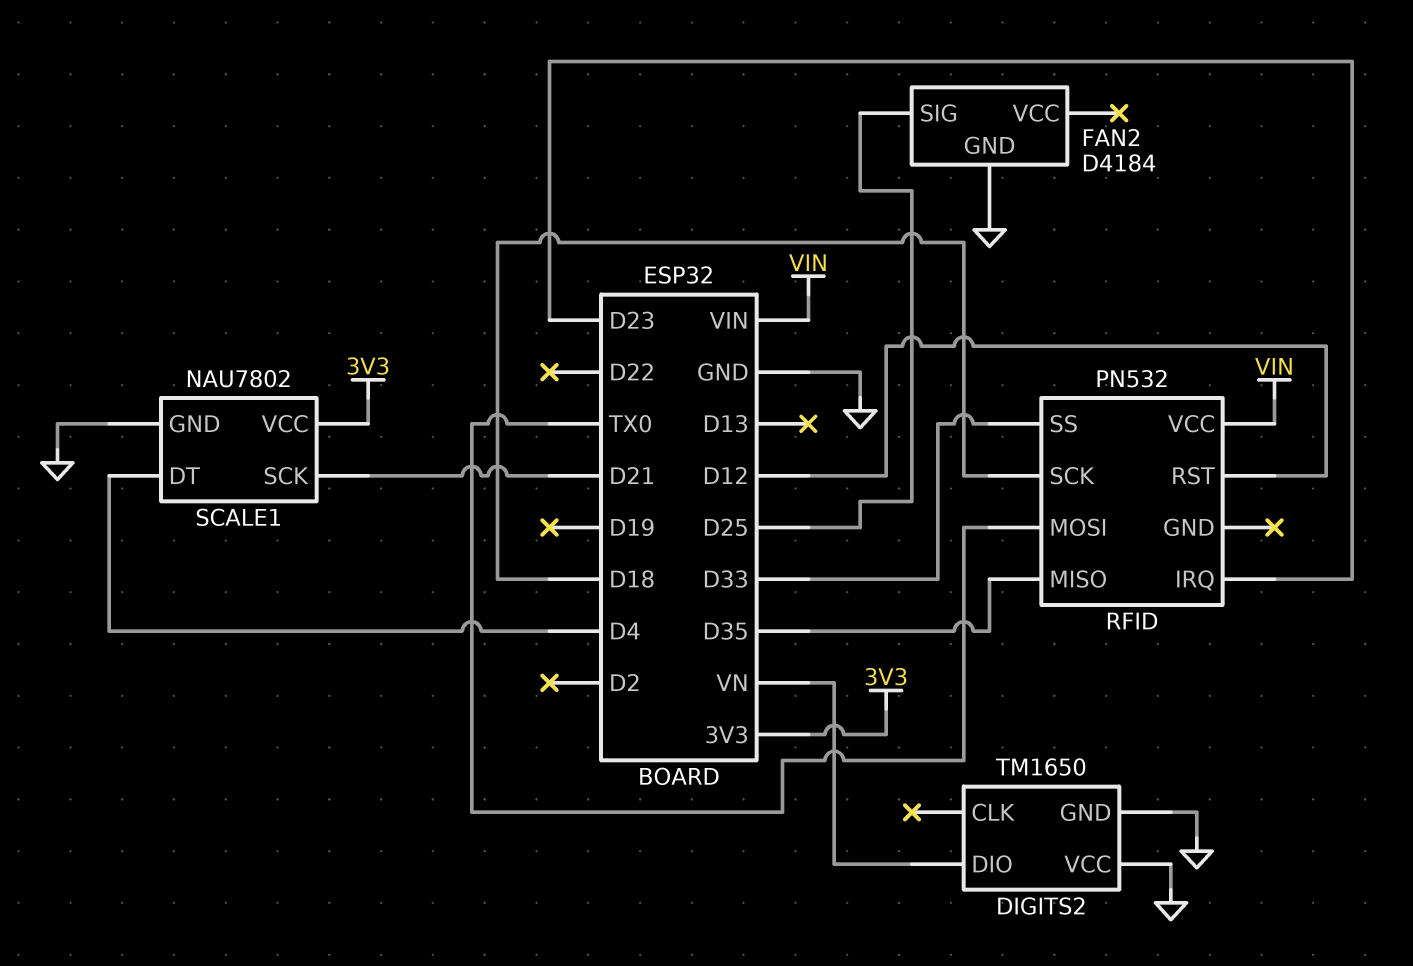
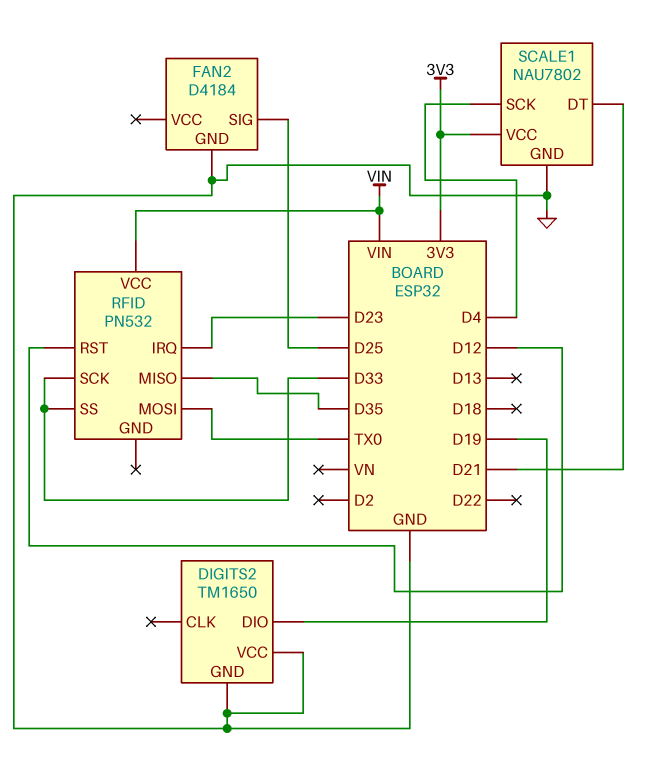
DIGITS2 pin DIO: VN -> D19
RFID pin SCK: D18 -> D33
SCALE1 pin DT: D4 -> D21
SCALE1 pin SCK: D21 -> D4

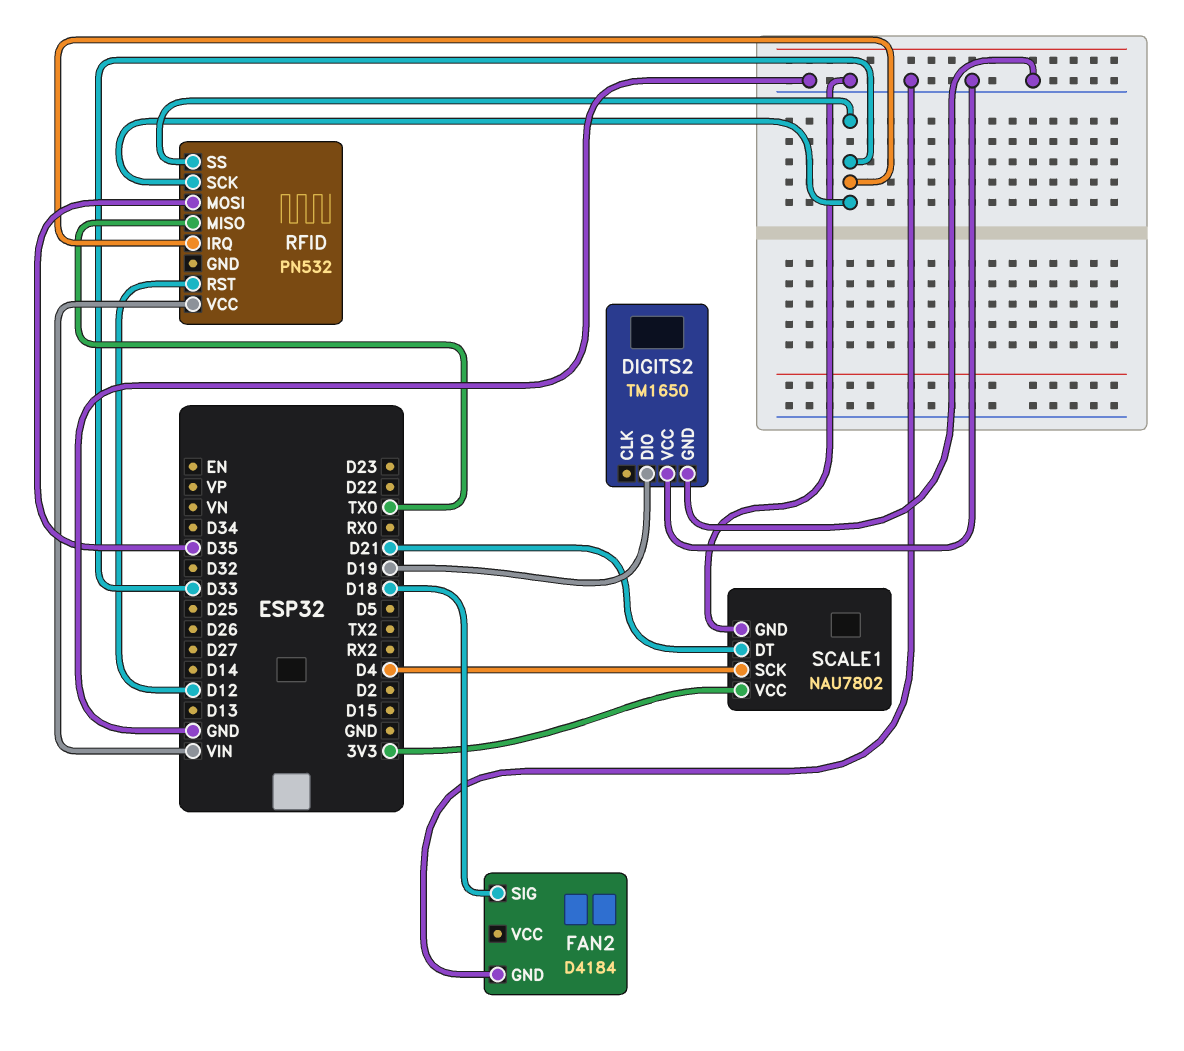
FAN2 pin SIG: D25 -> D18
RFID pin IRQ: D23 -> D33
RFID pin MISO: D35 -> TX0
RFID pin MOSI: TX0 -> D35

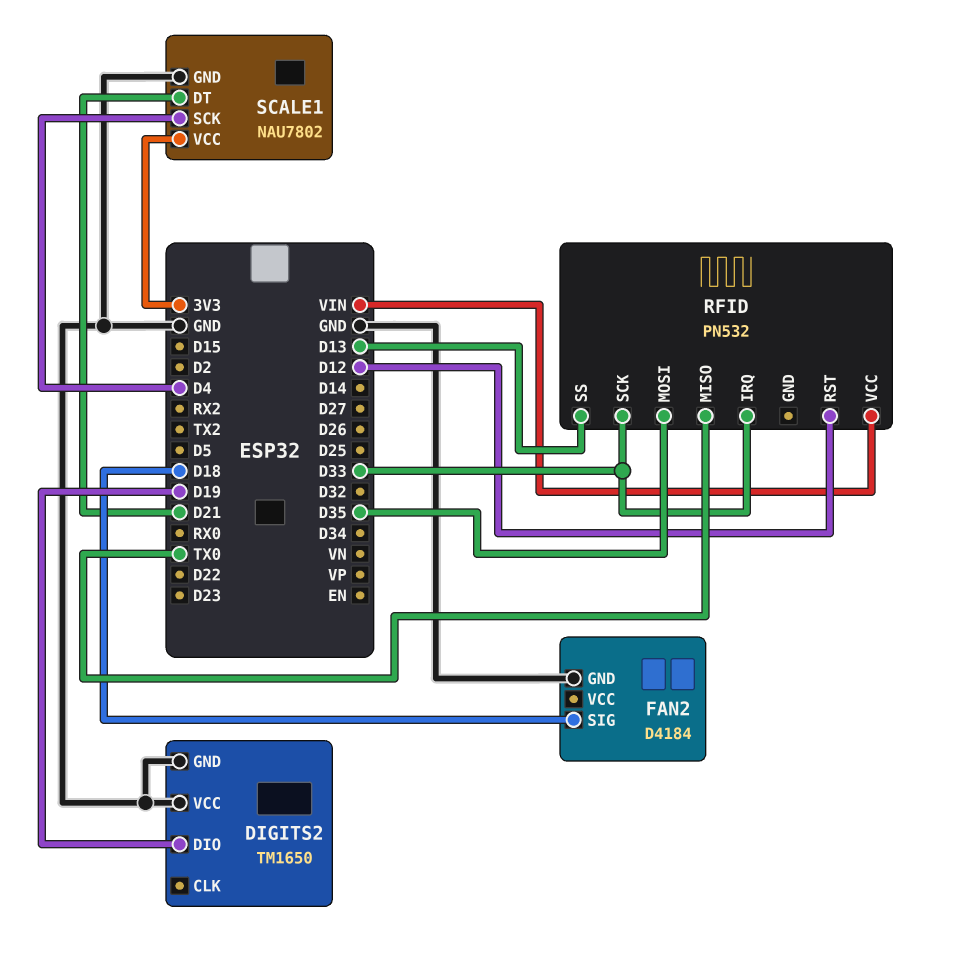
RFID pin SS: D33 -> D13

